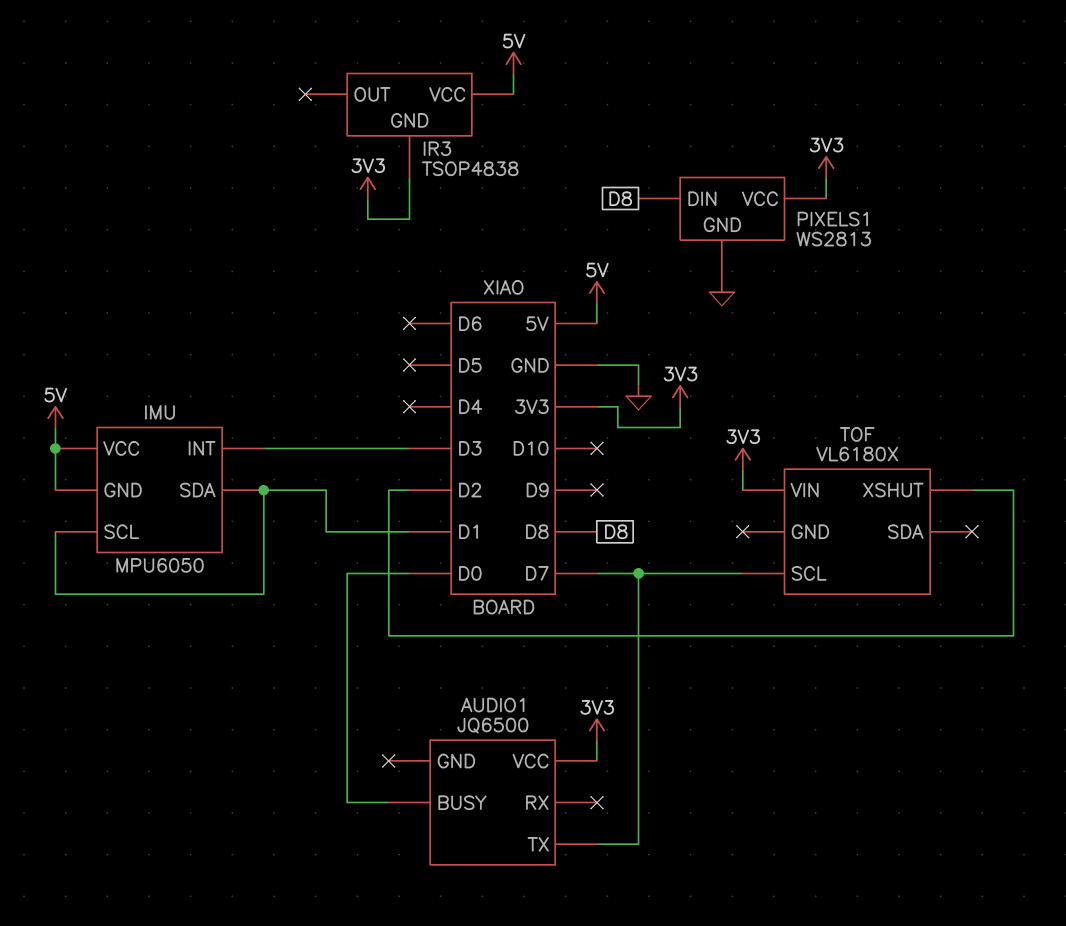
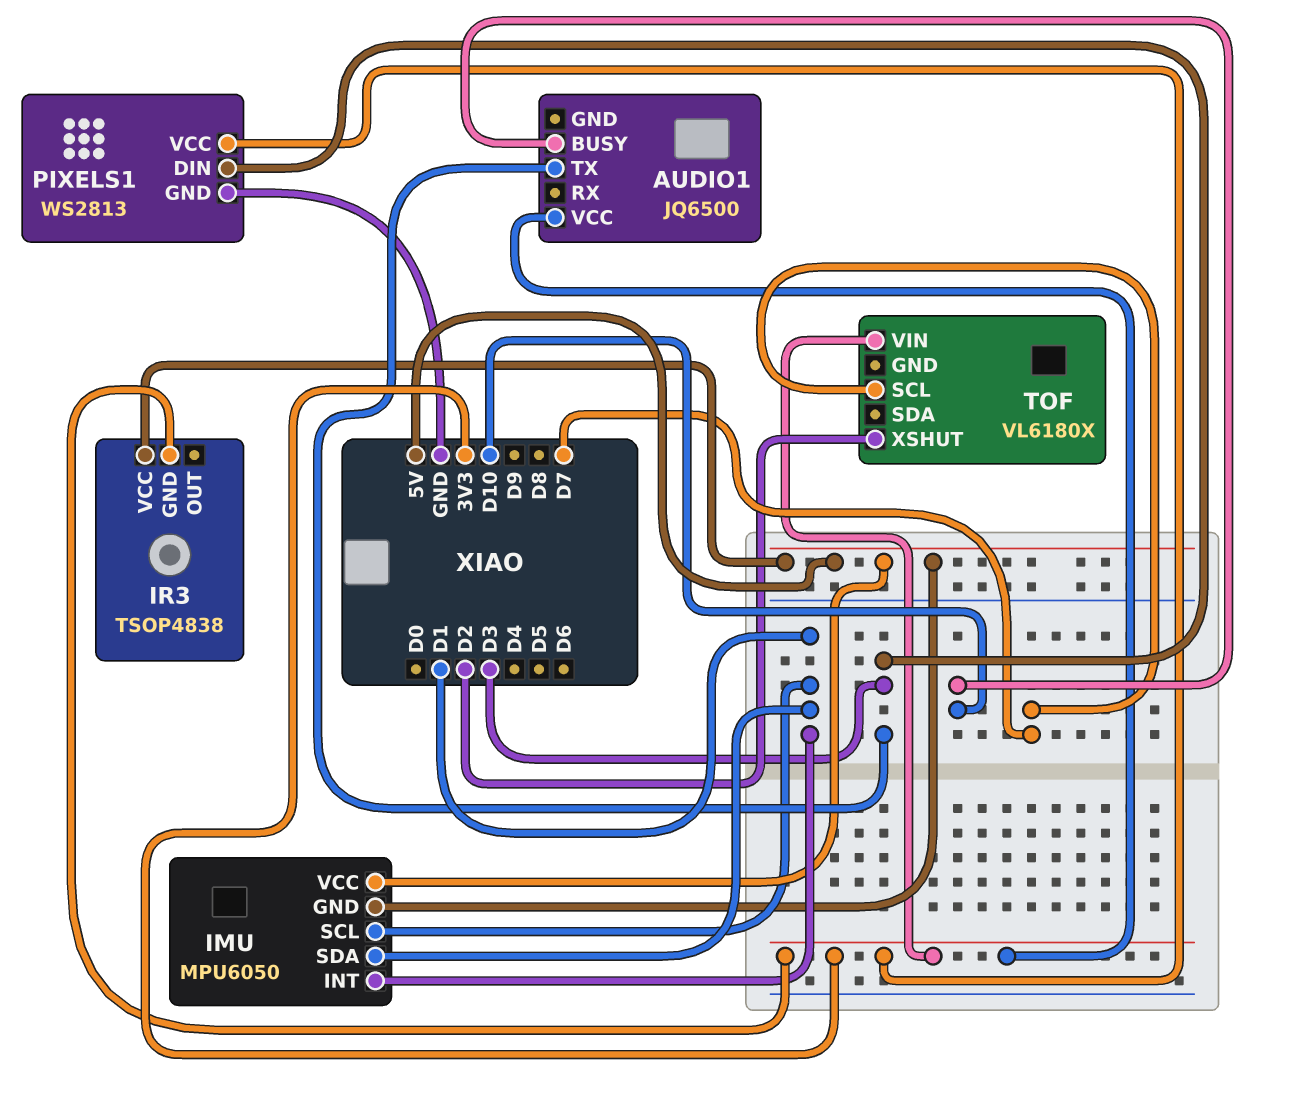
AUDIO1 pin BUSY: D0 -> D10
AUDIO1 pin TX: D7 -> D3
IMU pin INT: D3 -> D1
PIXELS1 pin DIN: D8 -> D3

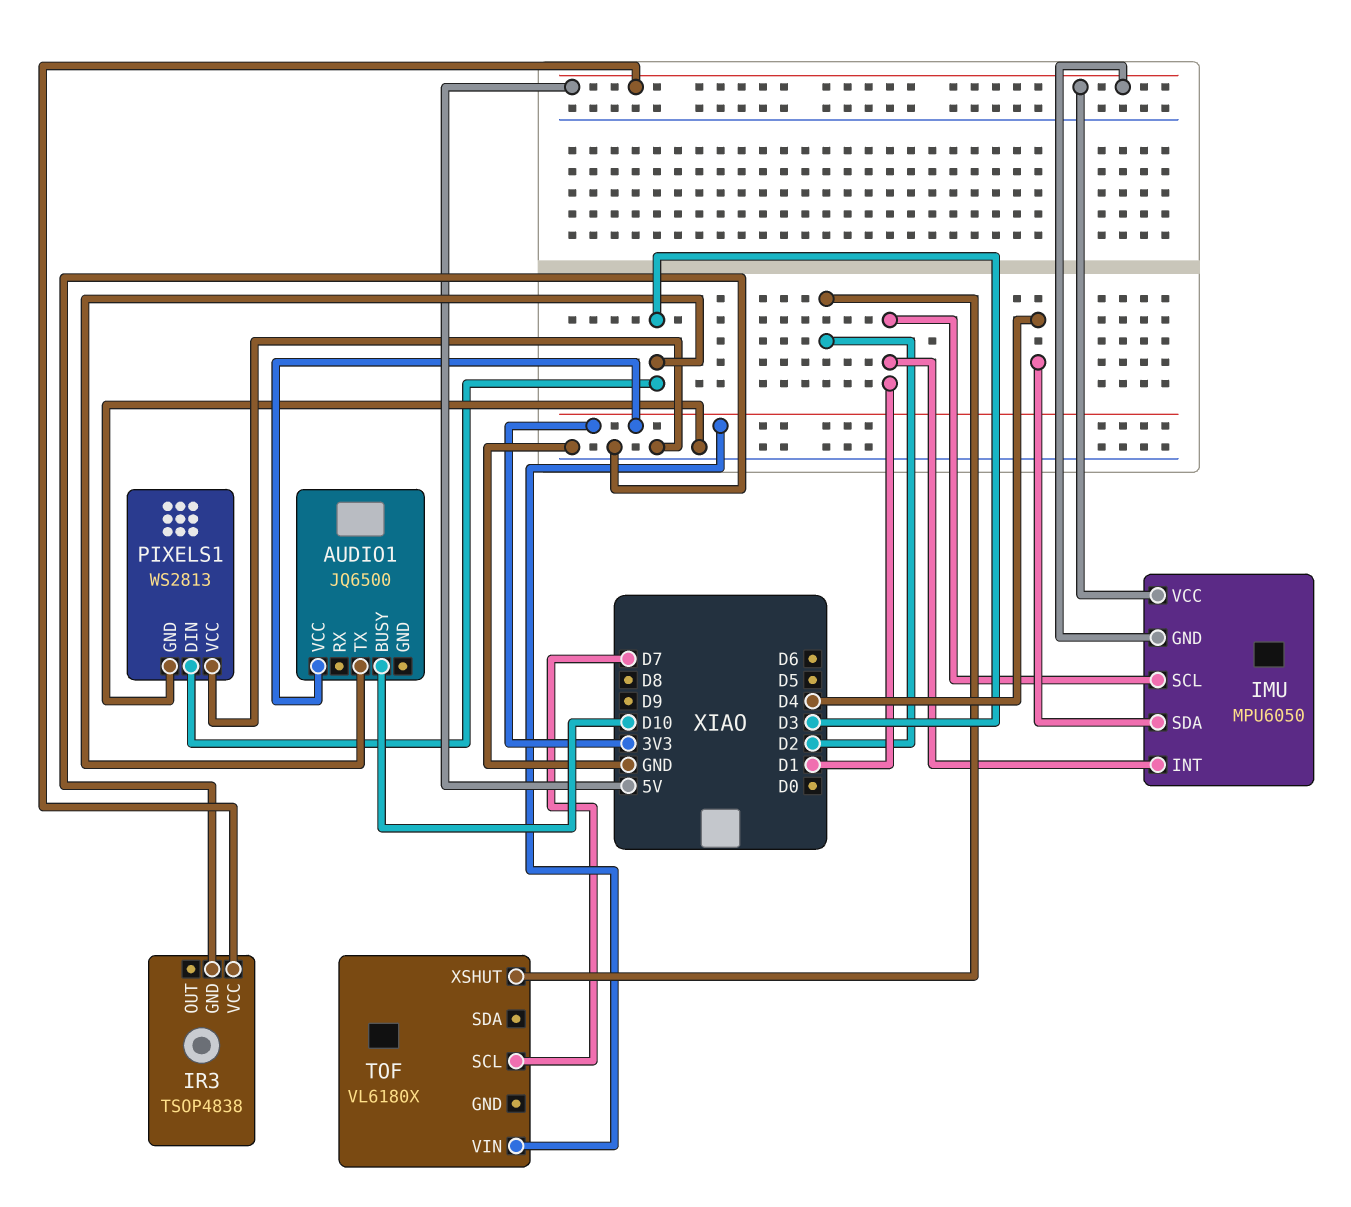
IMU pin SDA: D1 -> D4
IR3 pin GND: 3V3 -> GND
PIXELS1 pin VCC: 3V3 -> GND

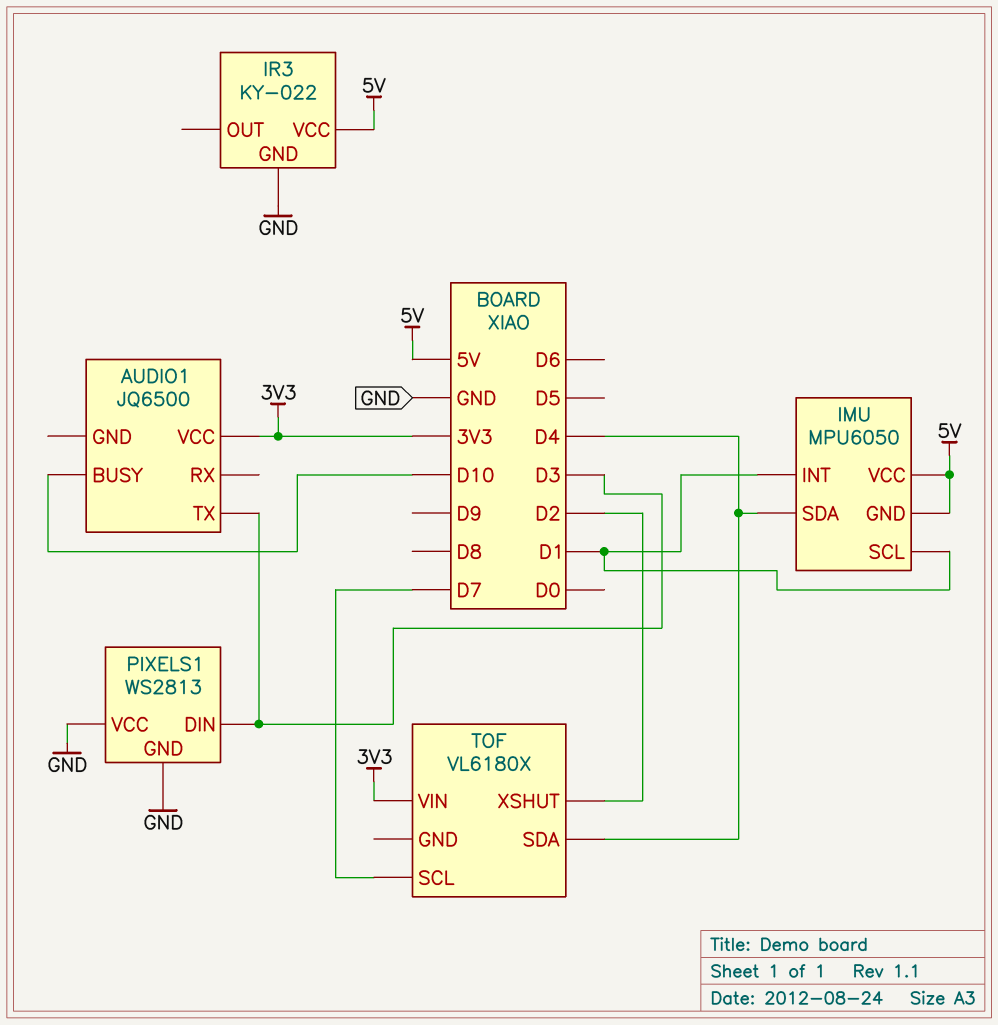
IR3: TSOP4838 -> KY-022
TOF pin SDA: none -> D4

